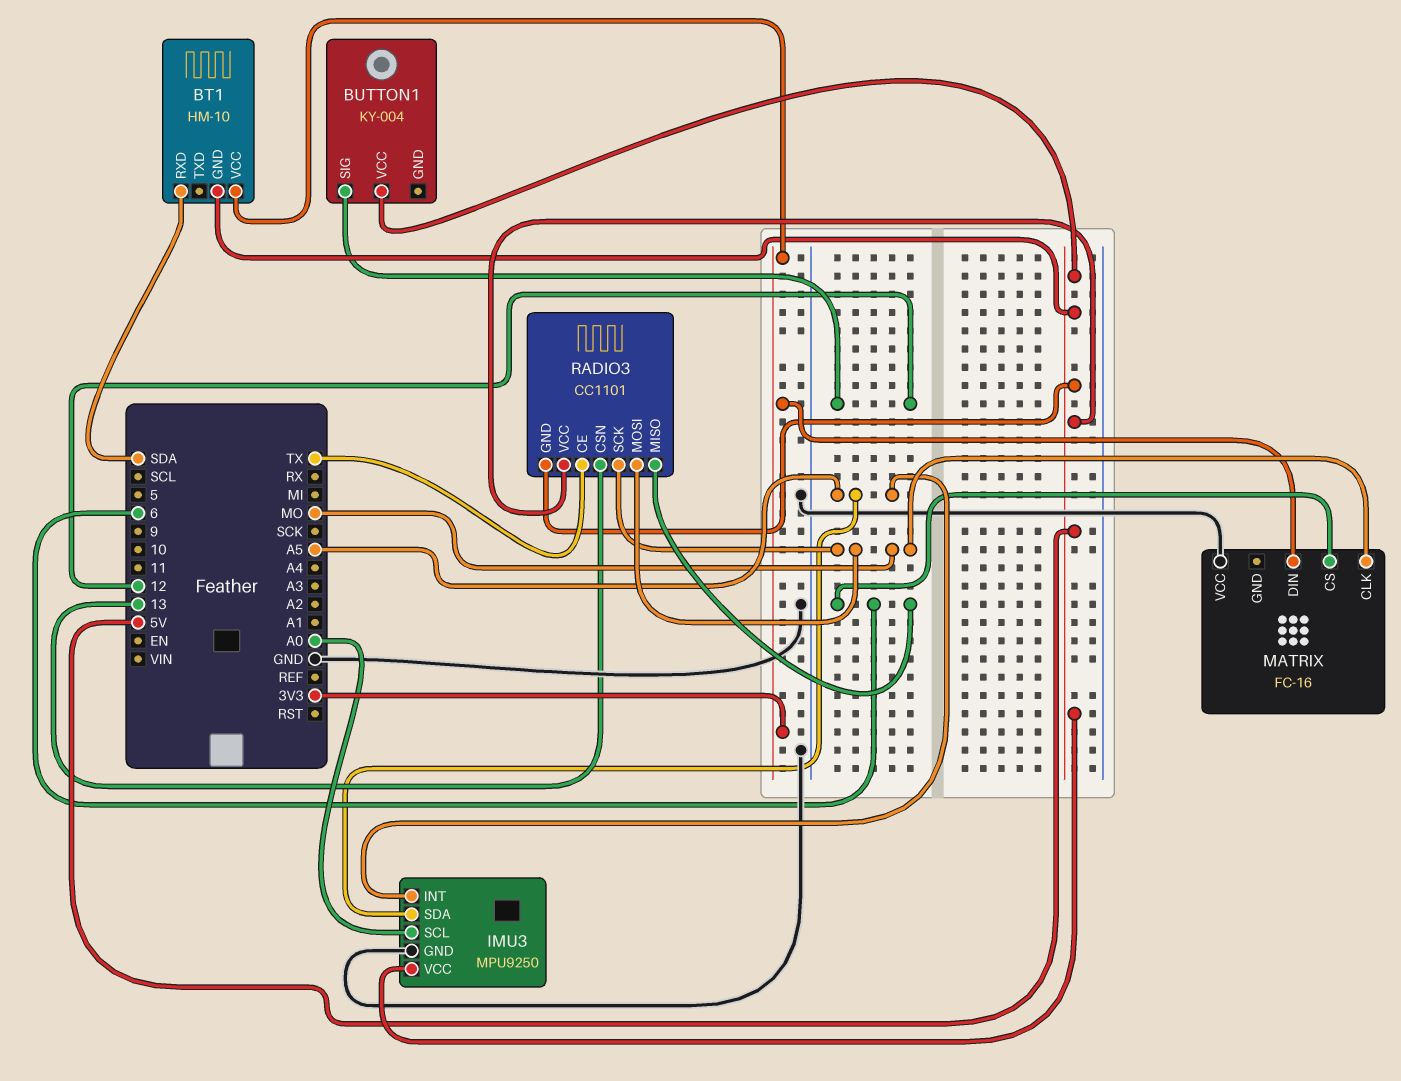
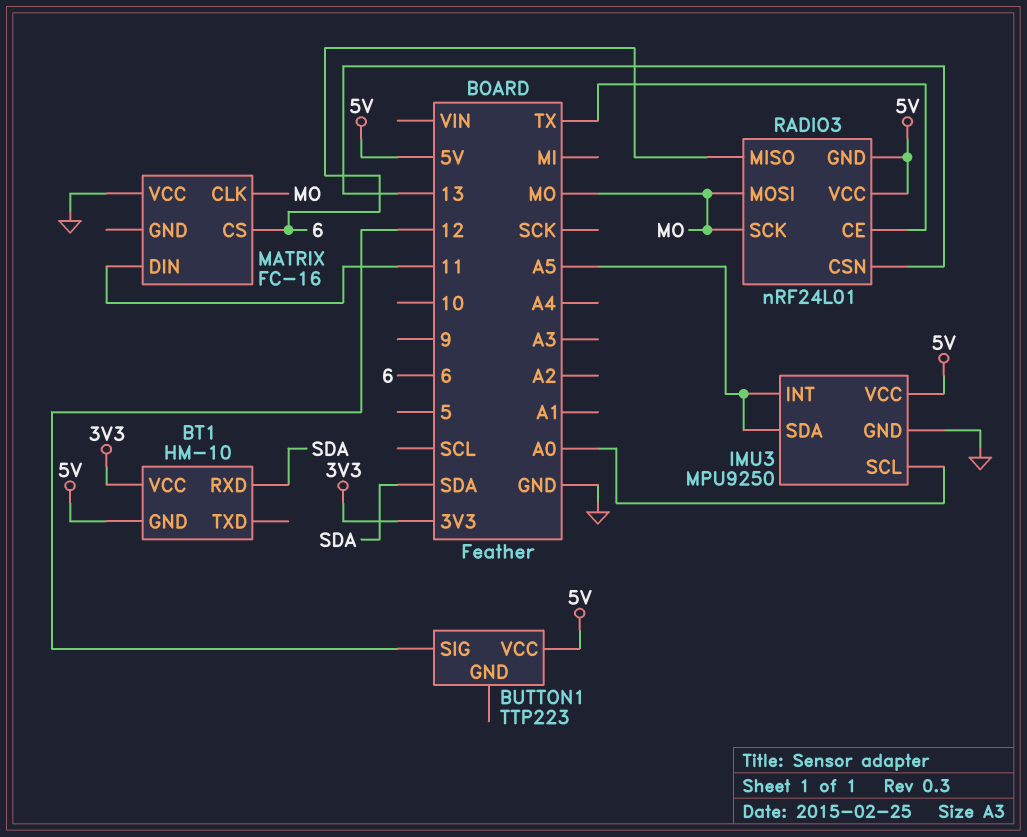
BUTTON1: KY-004 -> TTP223
MATRIX pin DIN: 3V3 -> 11
RADIO3: CC1101 -> nRF24L01

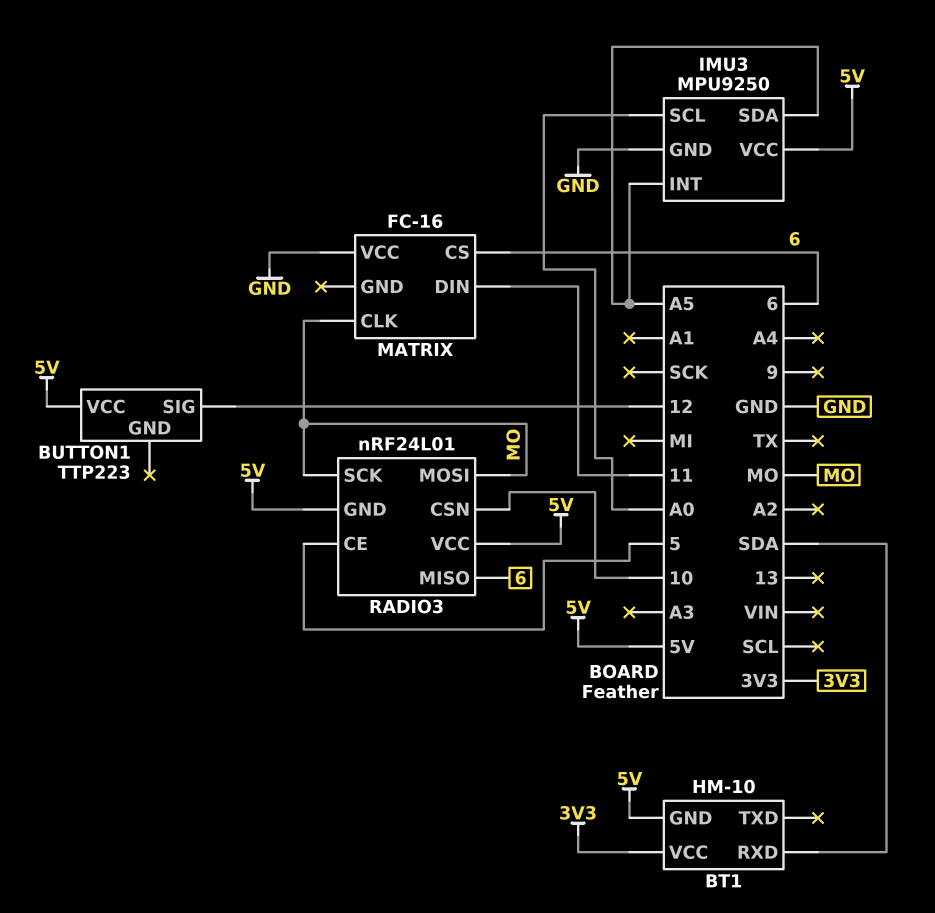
RADIO3 pin CE: TX -> 5
RADIO3 pin CSN: 13 -> 10

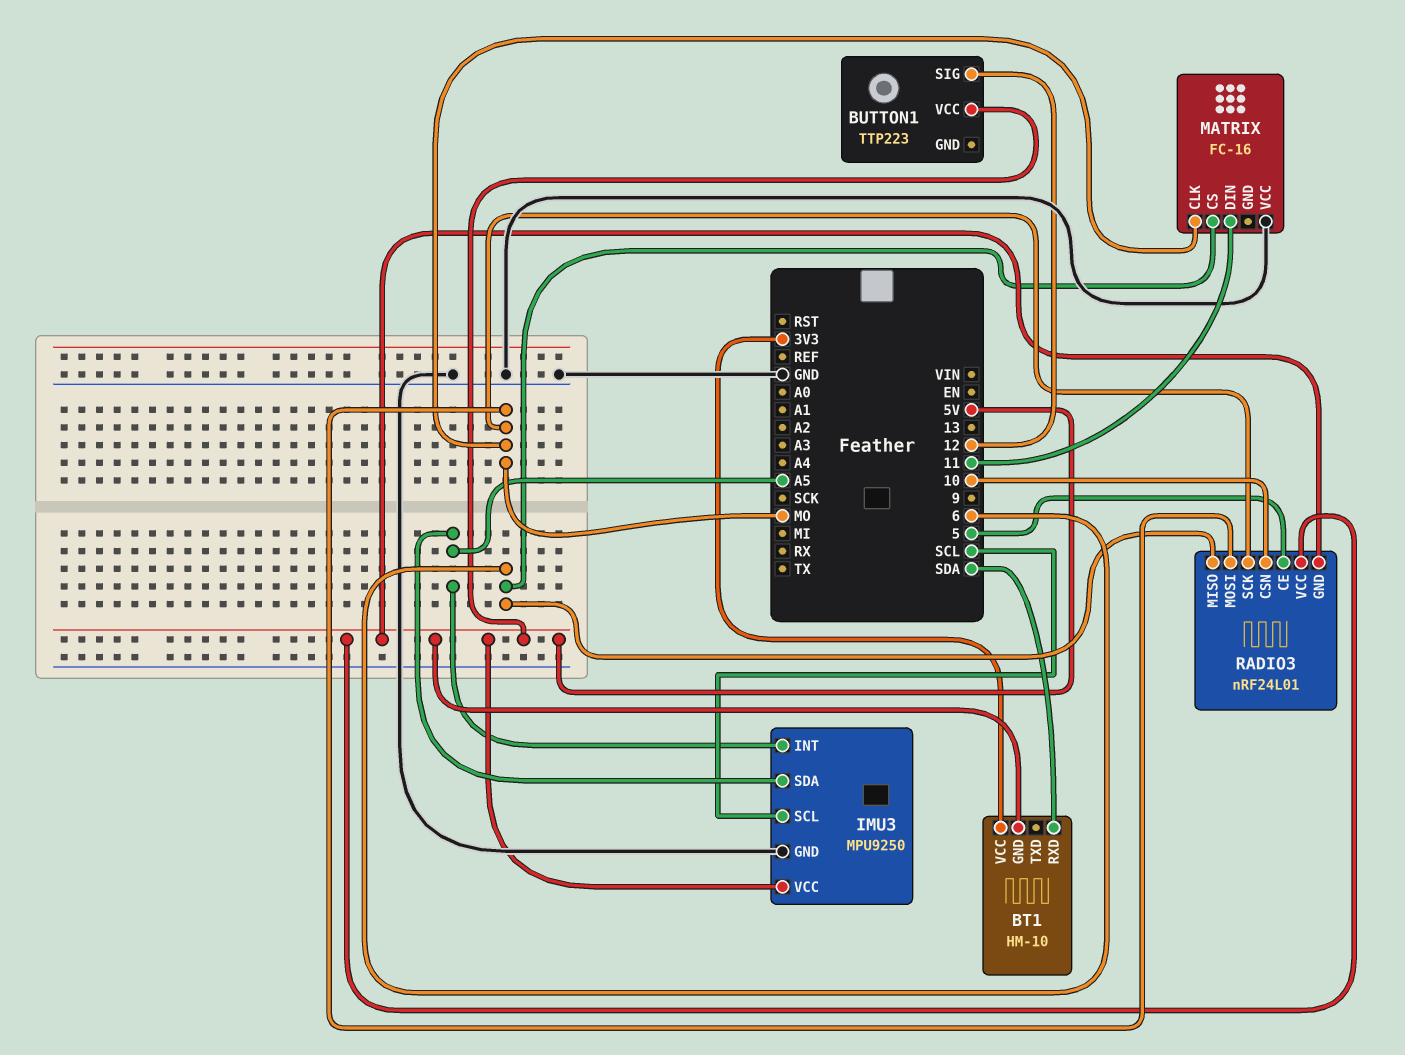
IMU3 pin SCL: A0 -> SCL

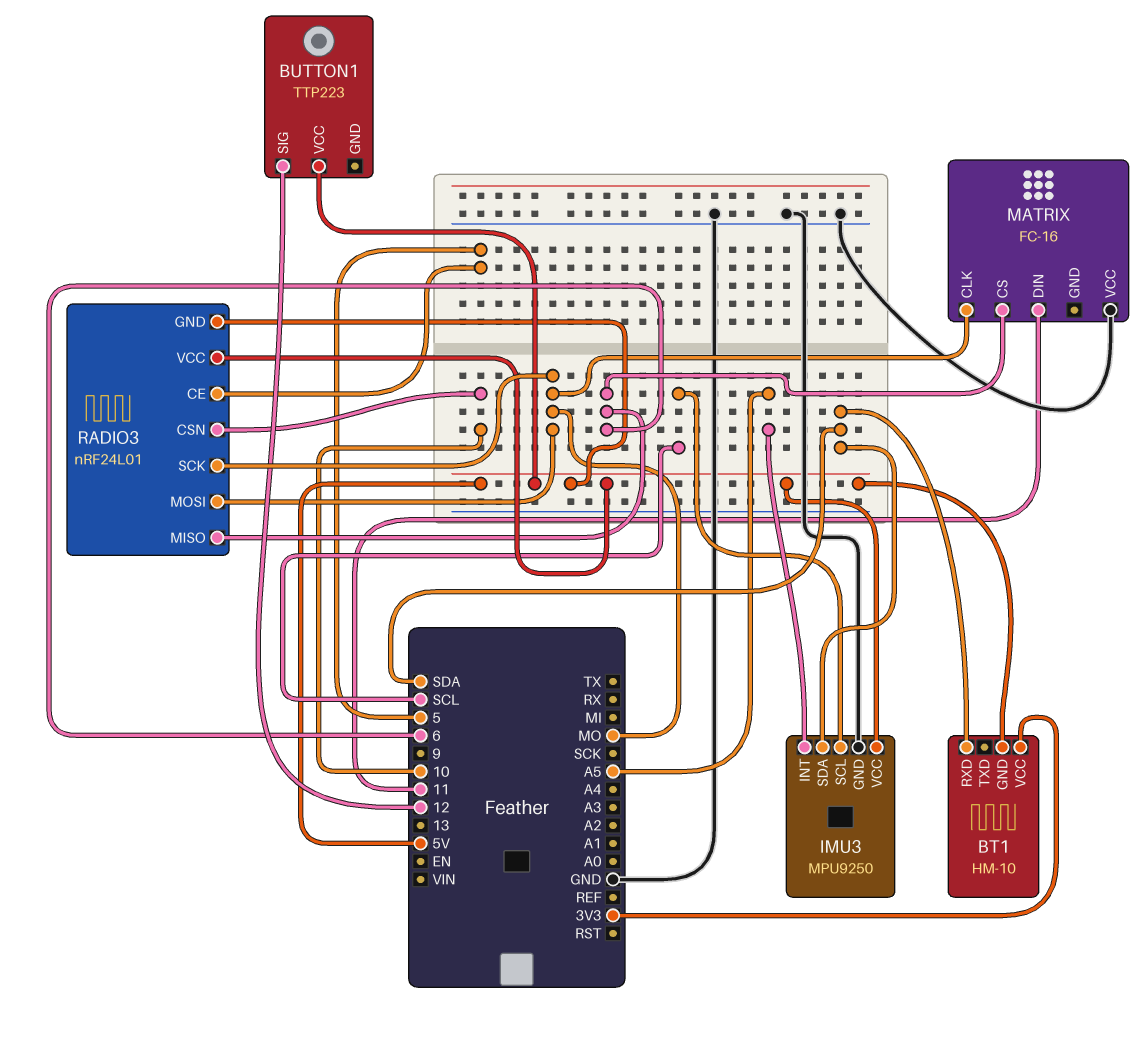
IMU3 pin SDA: A5 -> SDA

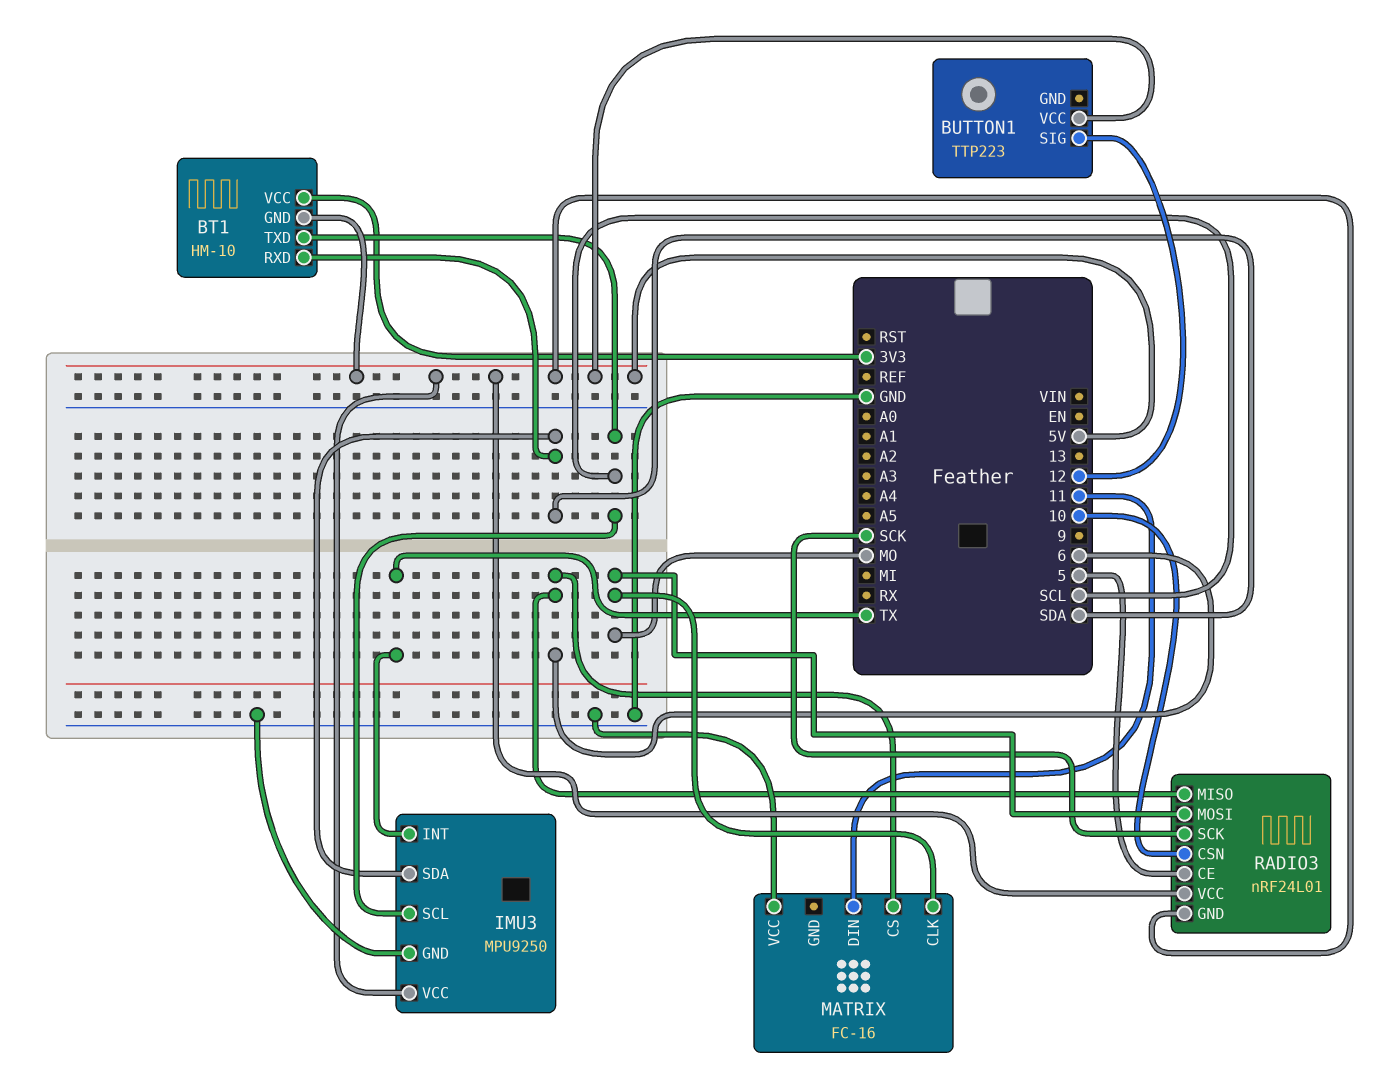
BT1 pin TXD: none -> SCL
IMU3 pin INT: A5 -> TX
RADIO3 pin SCK: MO -> SCK

